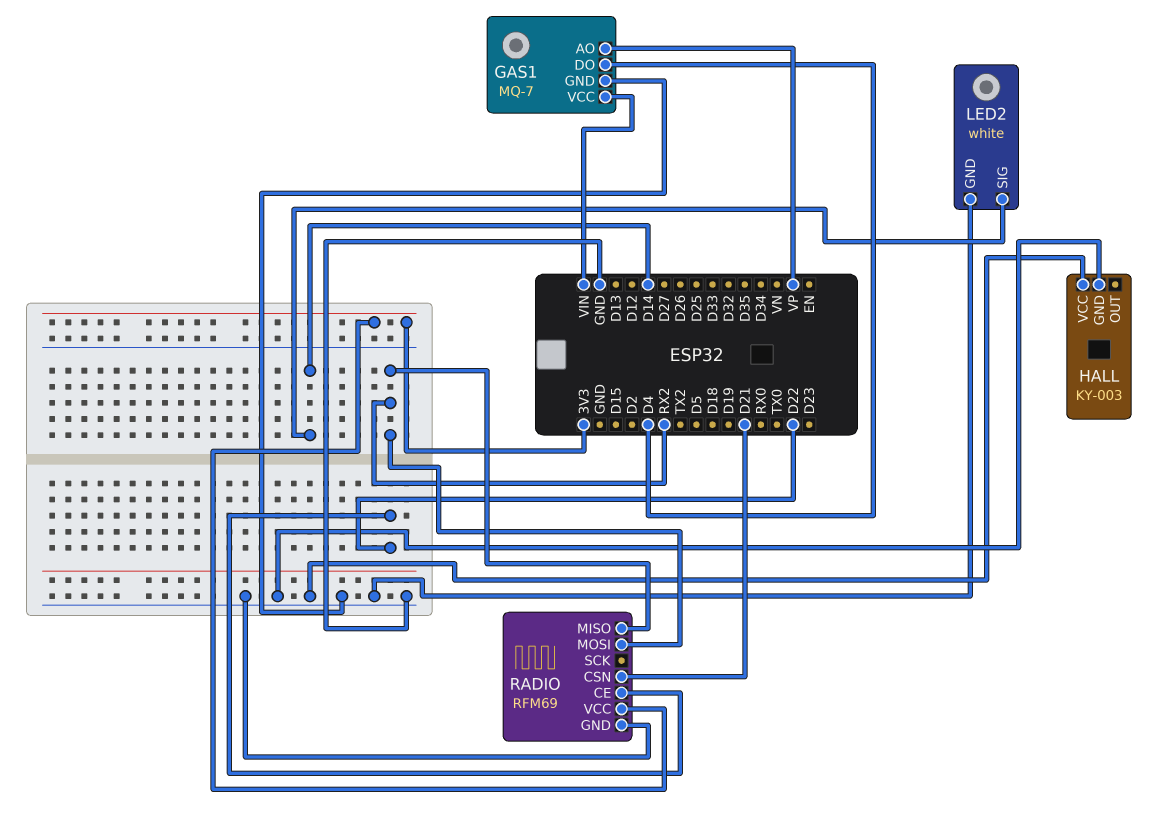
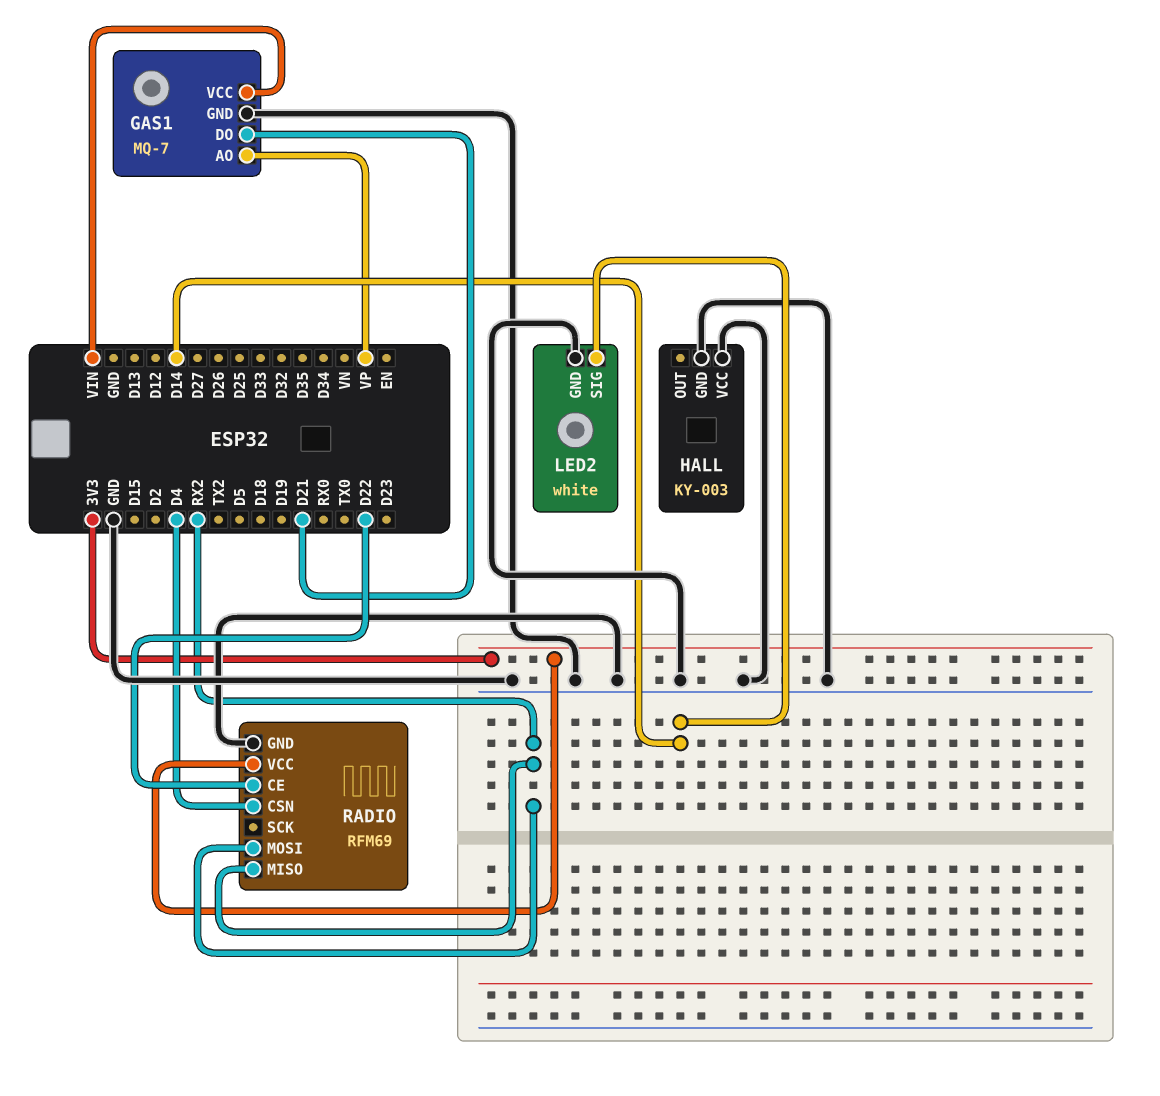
GAS1 pin DO: D4 -> D21
RADIO pin CSN: D21 -> D4

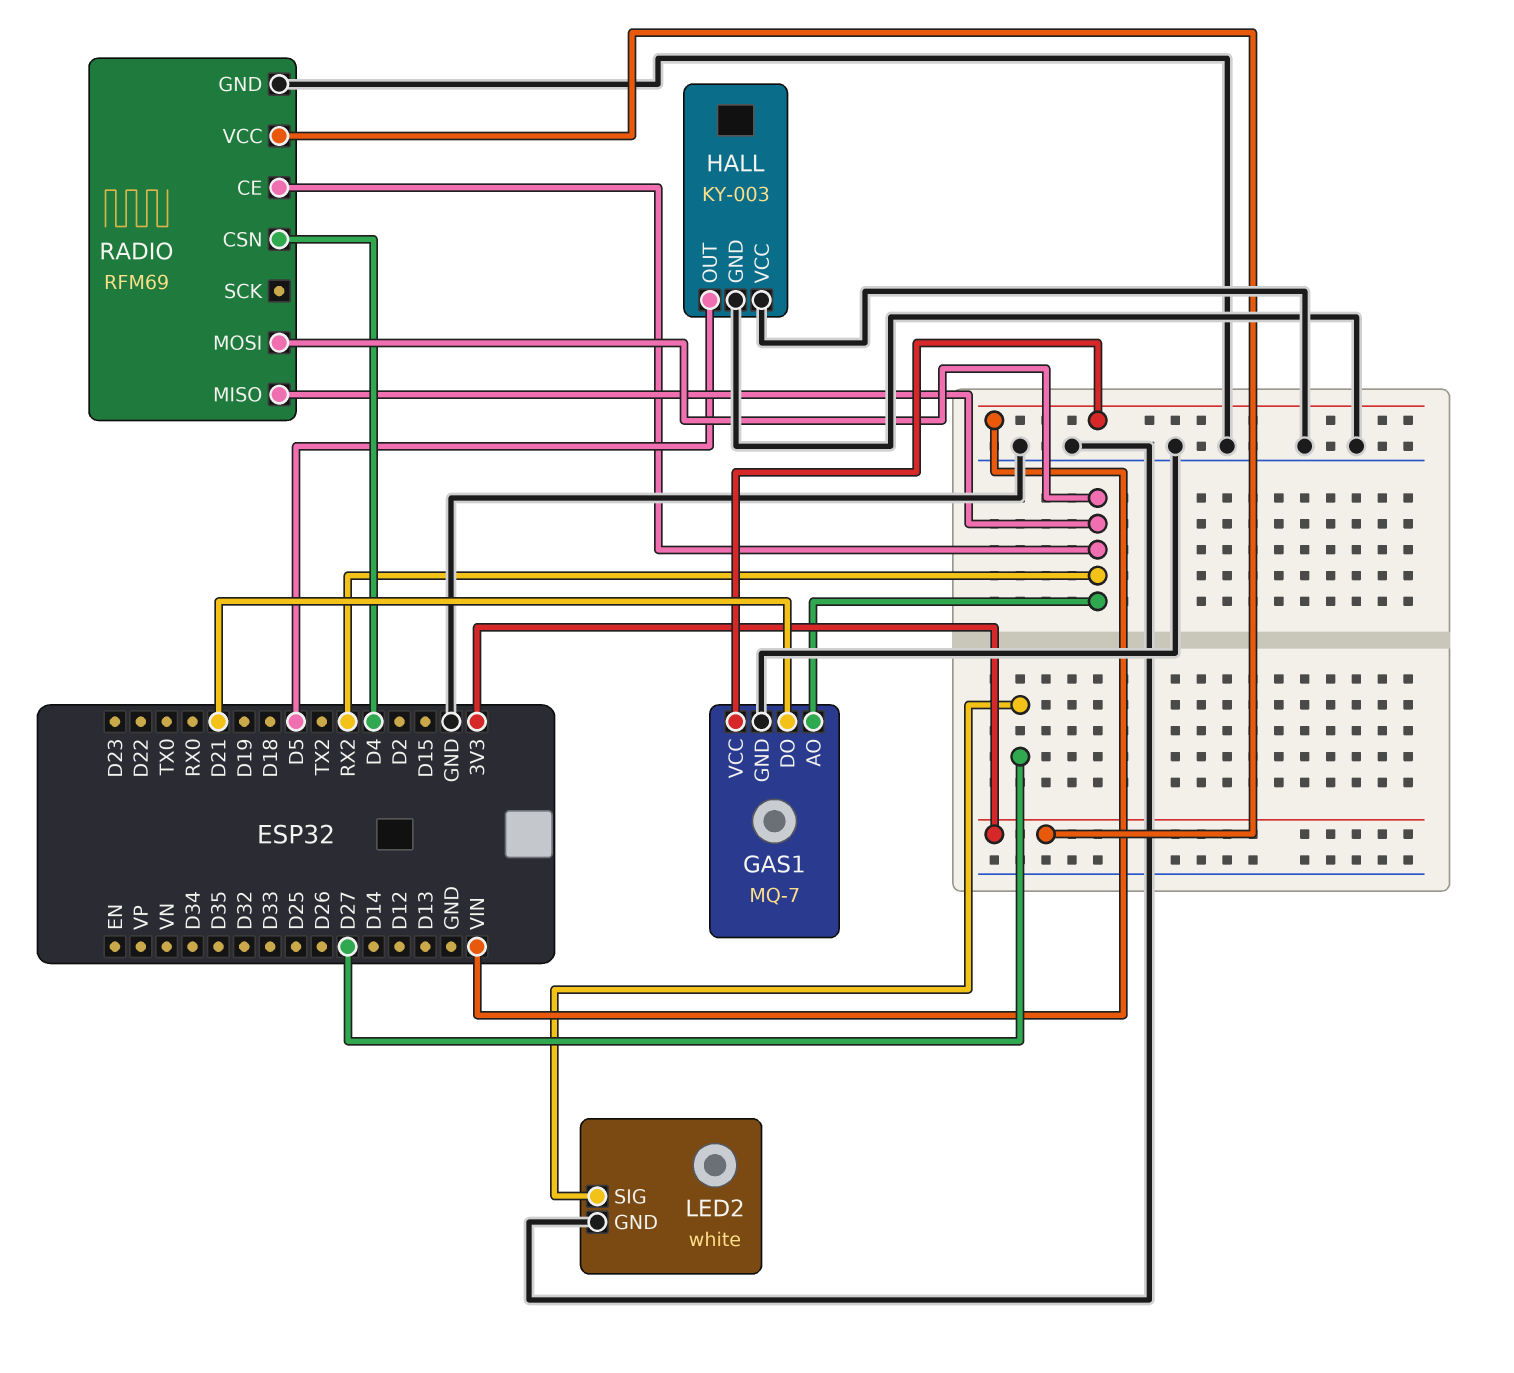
GAS1 pin AO: VP -> RX2
HALL pin OUT: none -> D5
LED2 pin SIG: D14 -> D27
RADIO pin CE: D22 -> RX2

